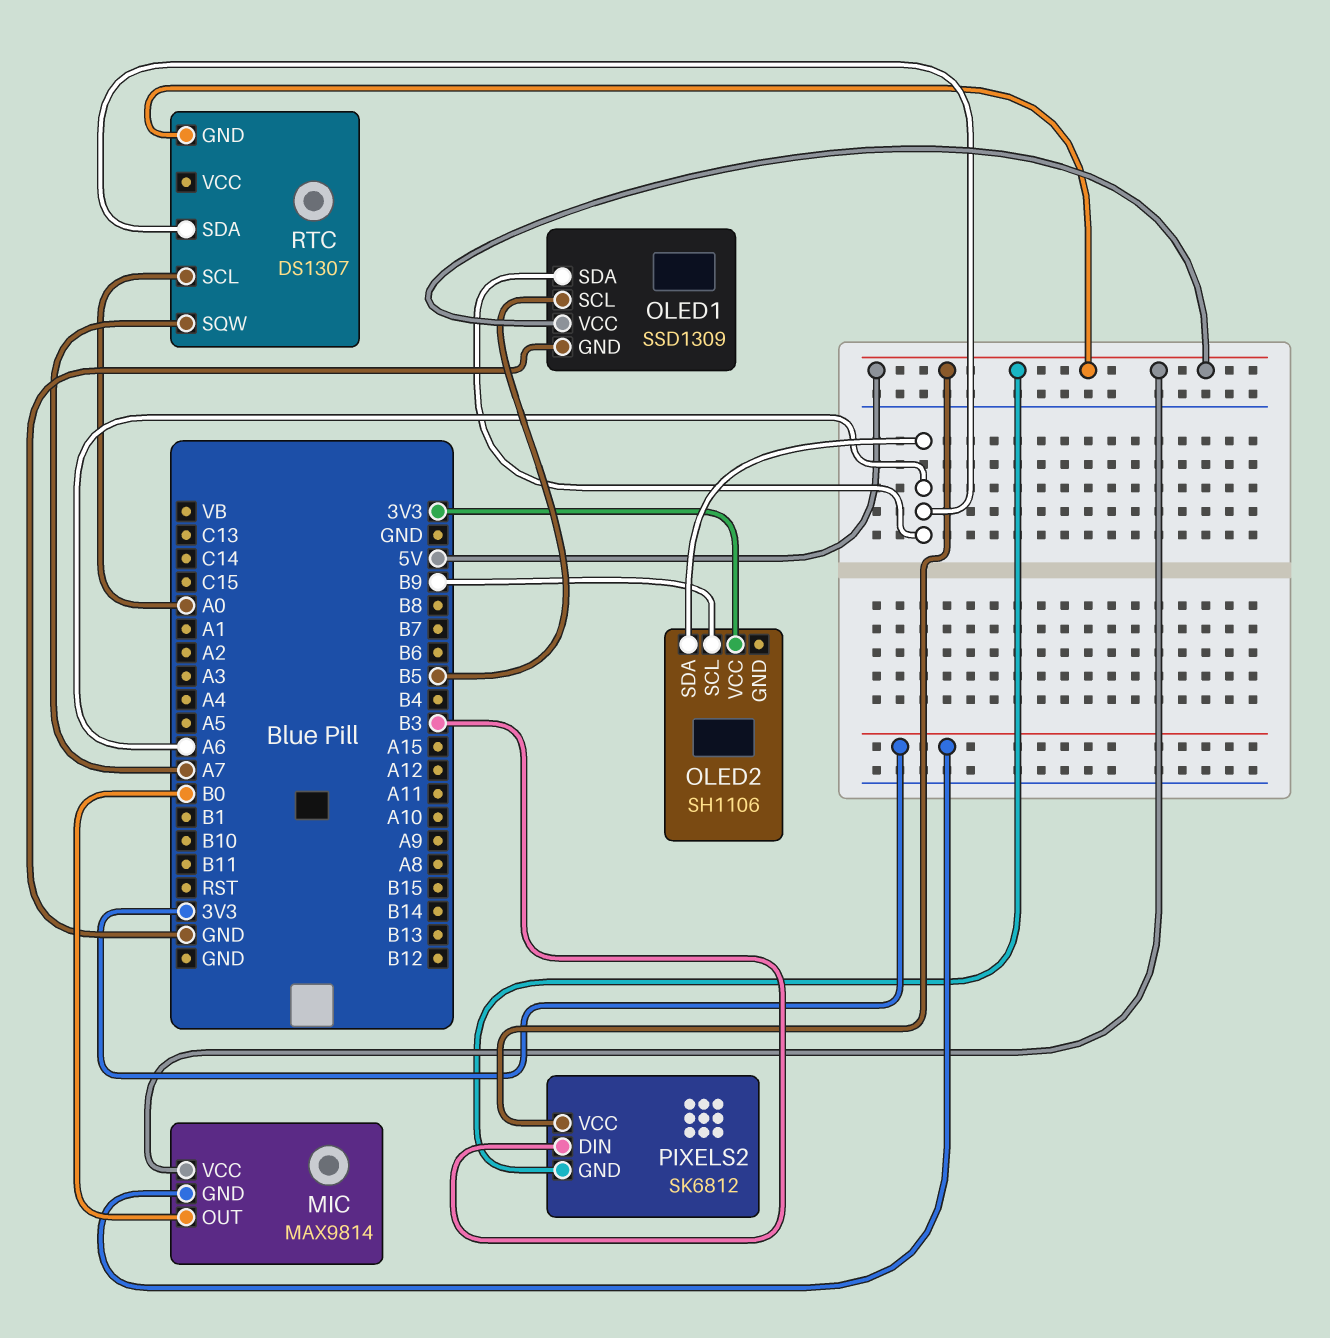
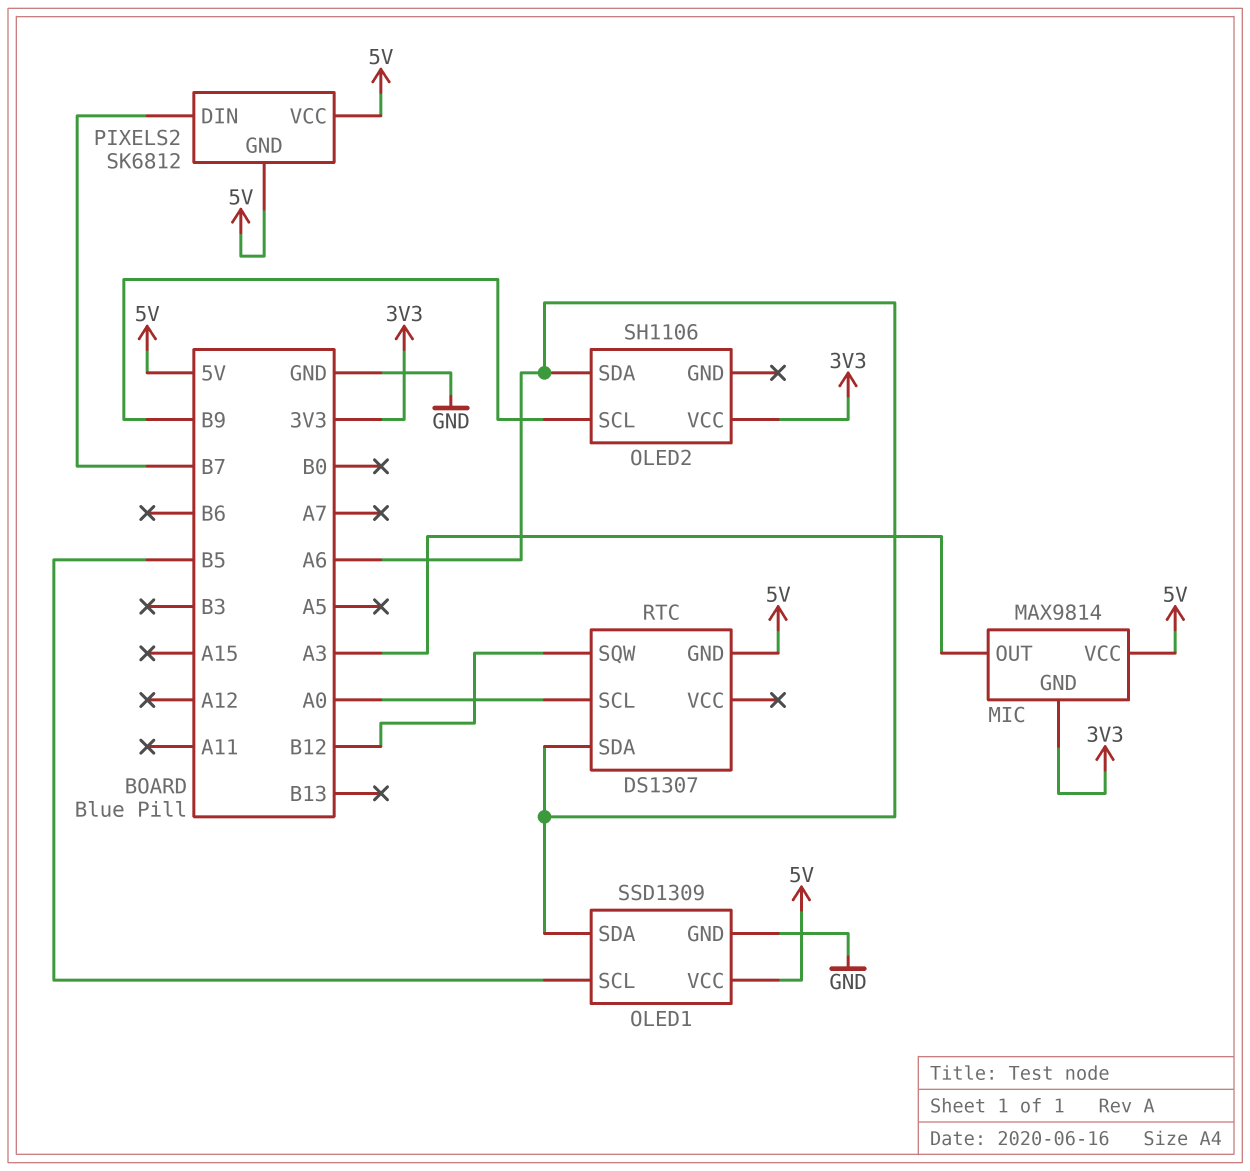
MIC pin OUT: B0 -> A3
PIXELS2 pin DIN: B3 -> B7
RTC pin SQW: A7 -> B12

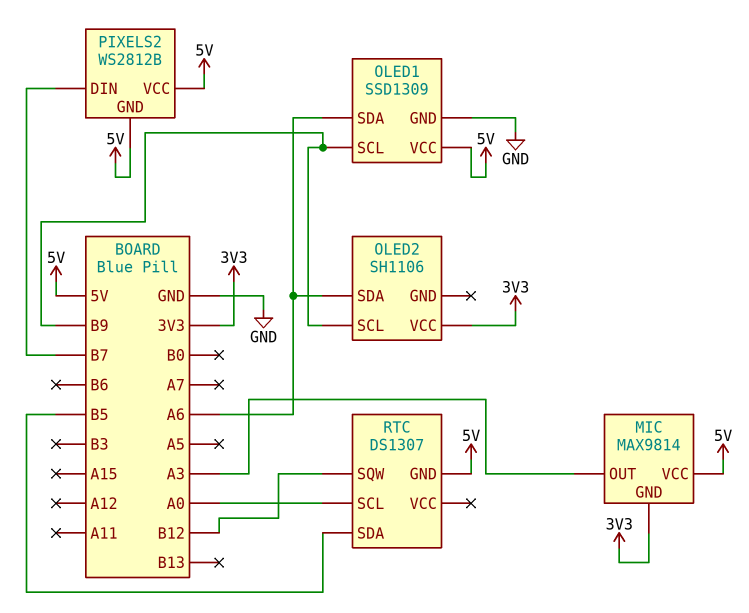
OLED1 pin SCL: B5 -> B9
PIXELS2: SK6812 -> WS2812B
RTC pin SDA: A6 -> B5

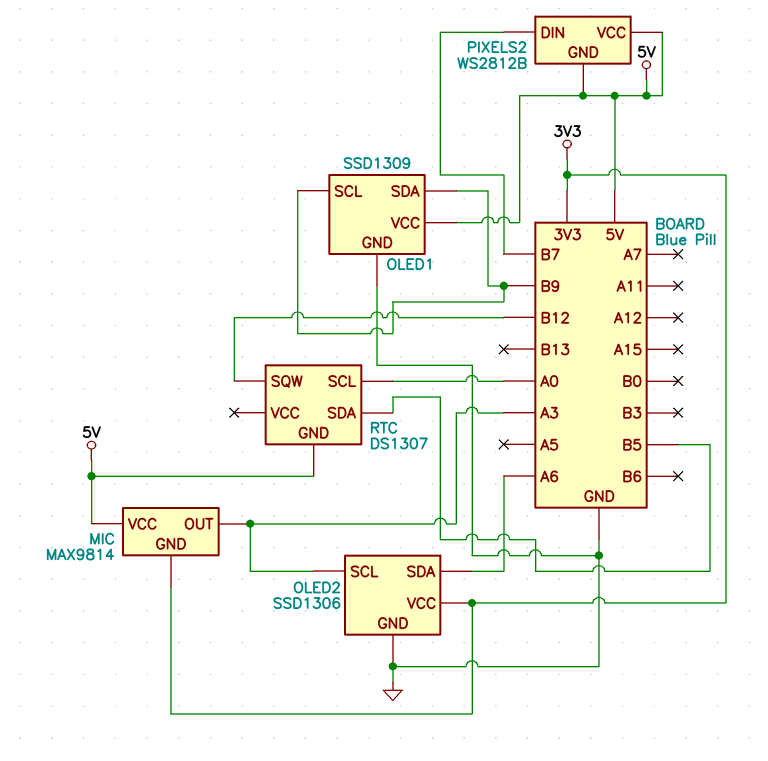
OLED1 pin SDA: A6 -> B9
OLED2: SH1106 -> SSD1306
OLED2 pin GND: none -> GND
OLED2 pin SCL: B9 -> A3

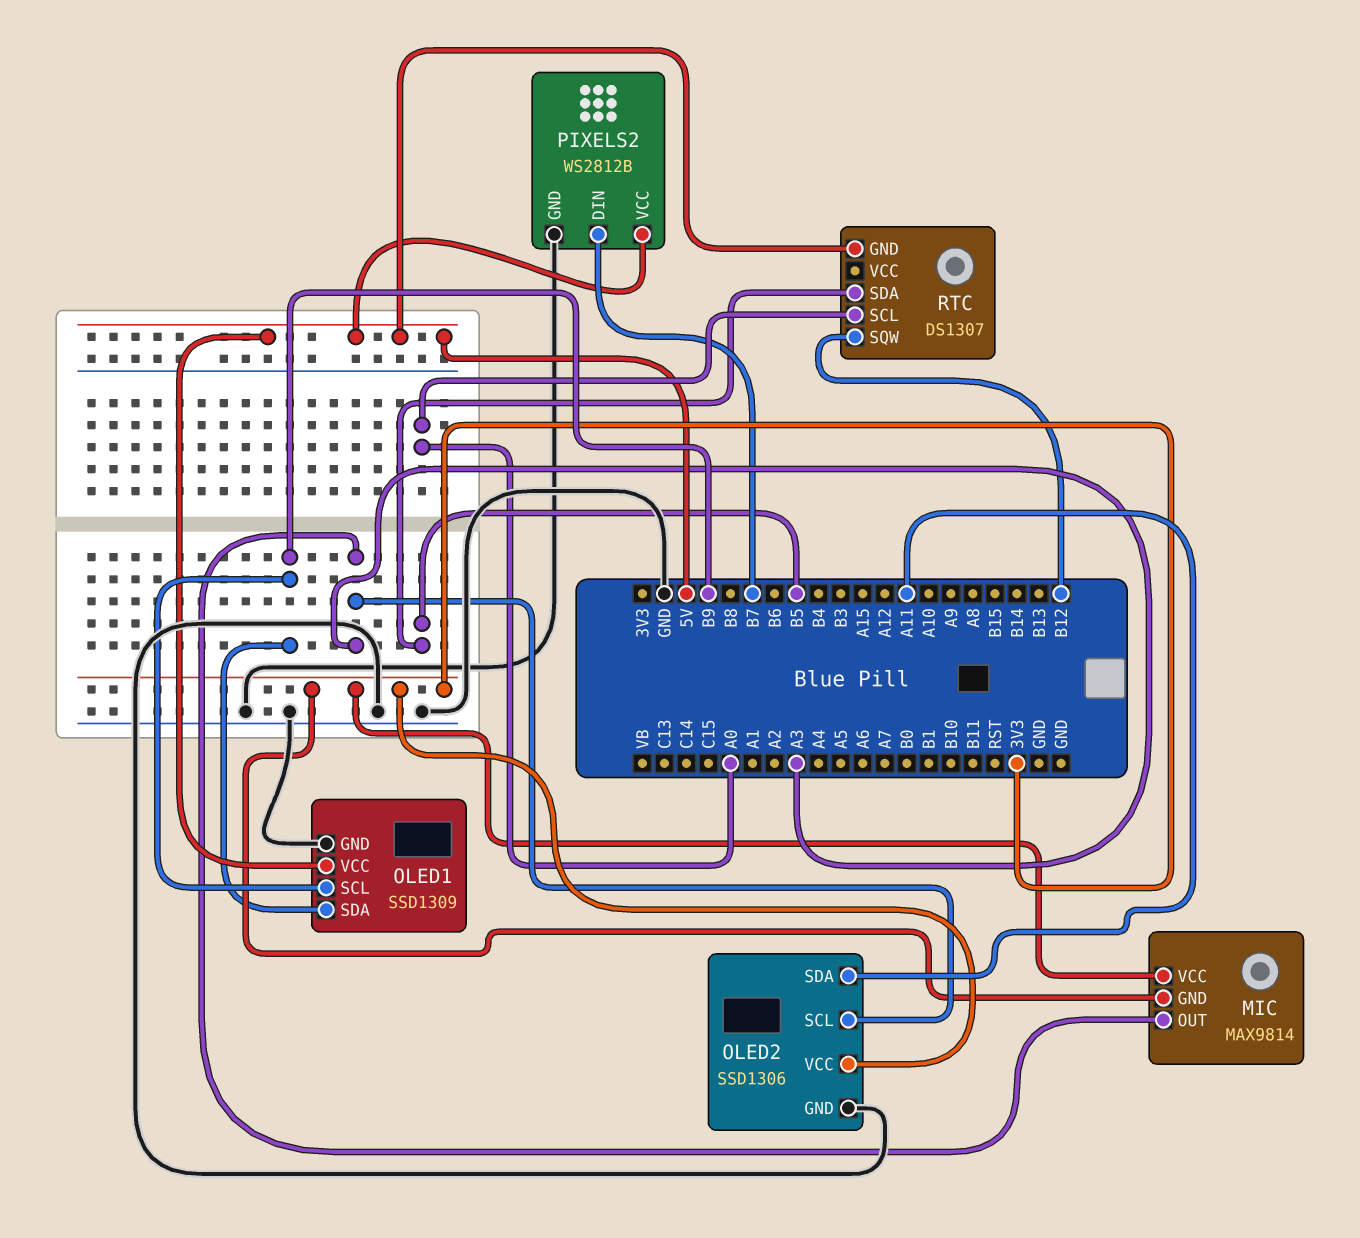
MIC pin VCC: 5V -> 3V3
OLED2 pin SDA: A6 -> A11
PIXELS2 pin GND: 5V -> GND

